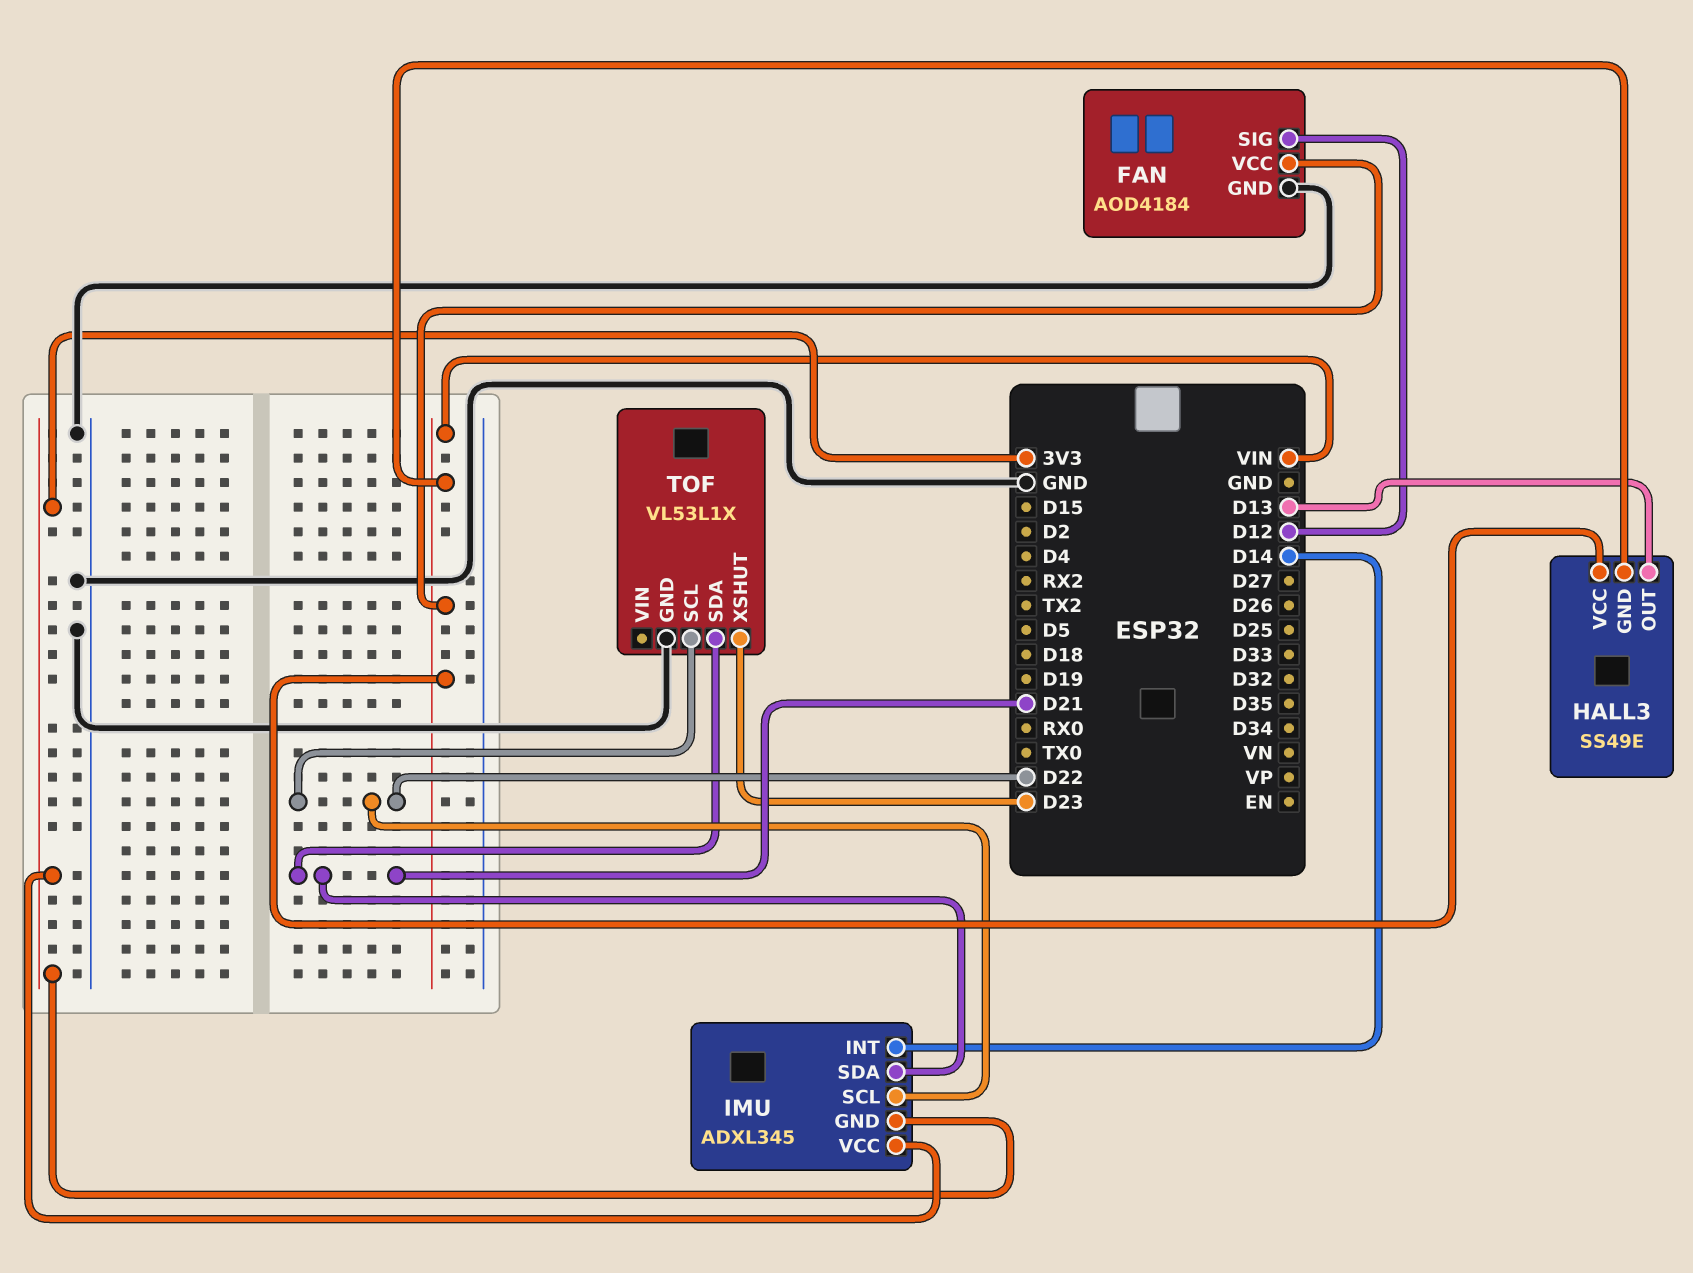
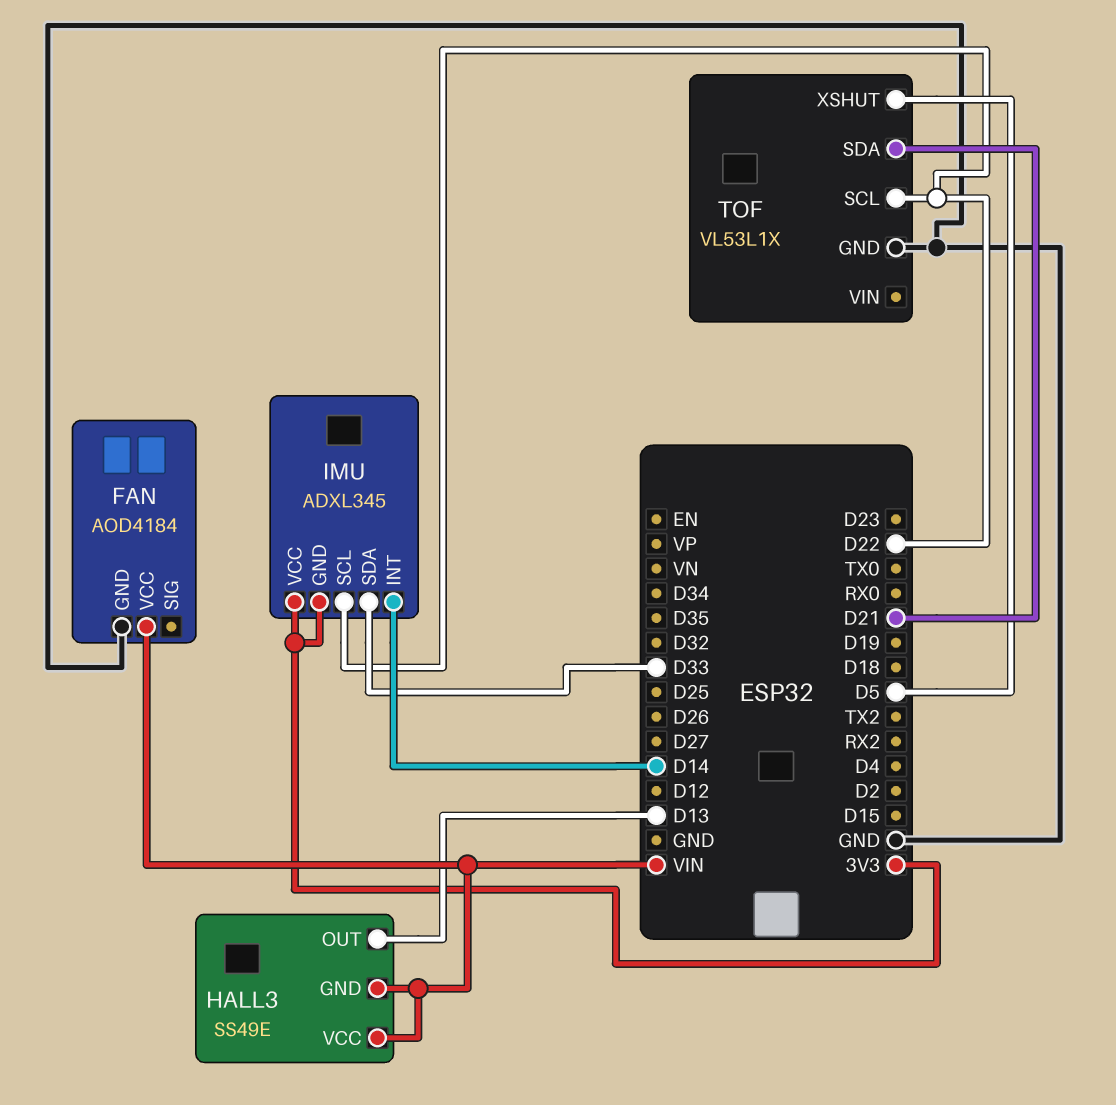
FAN pin SIG: D12 -> none
IMU pin SDA: D21 -> D33
TOF pin XSHUT: D23 -> D5

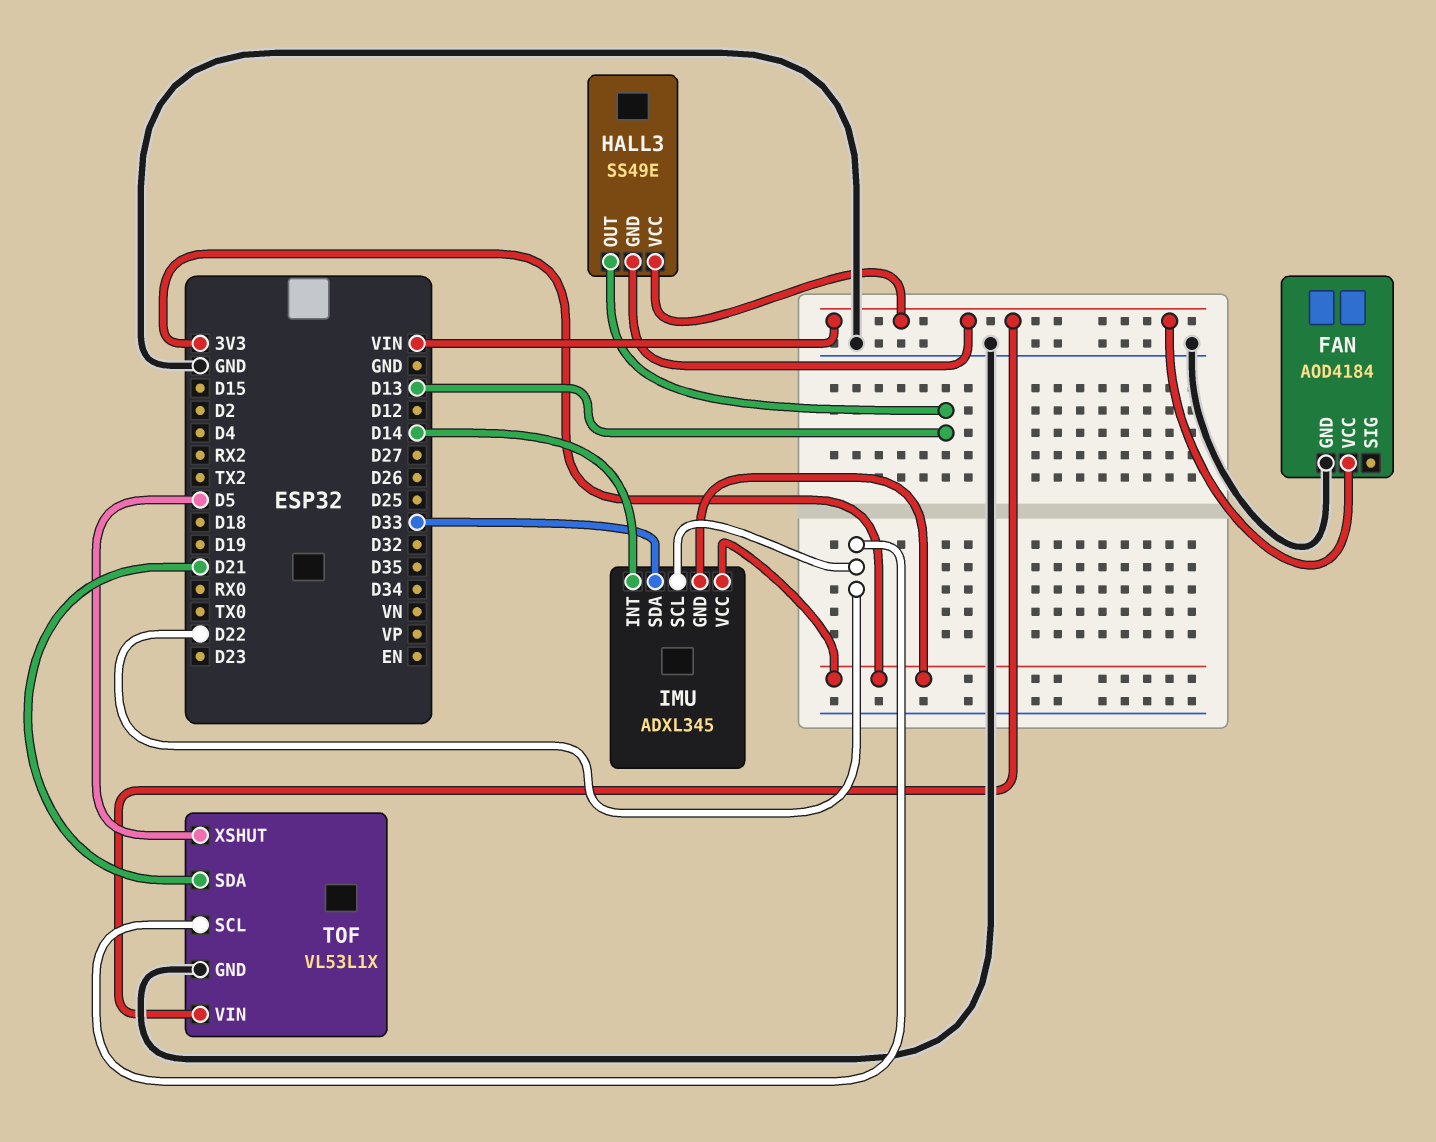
TOF pin VIN: none -> VIN

